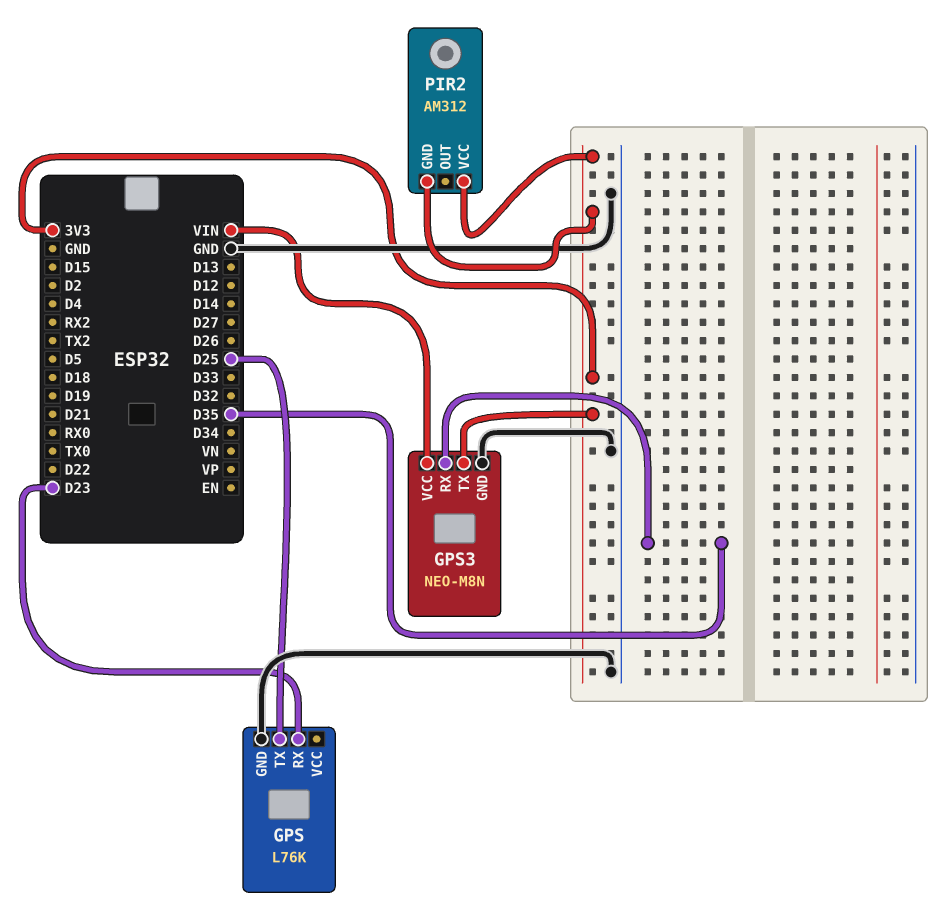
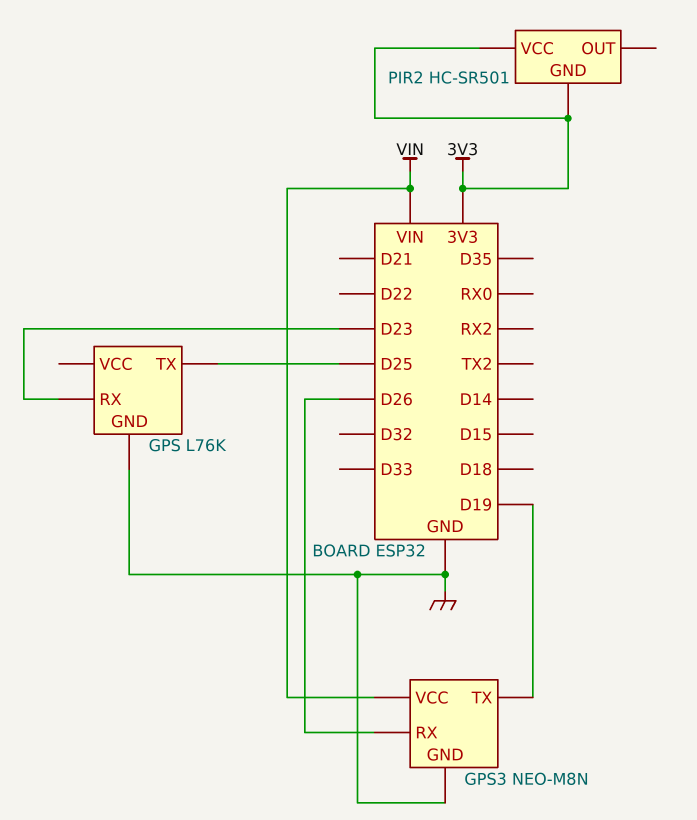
GPS3 pin RX: D35 -> D26
GPS3 pin TX: 3V3 -> D19
PIR2: AM312 -> HC-SR501

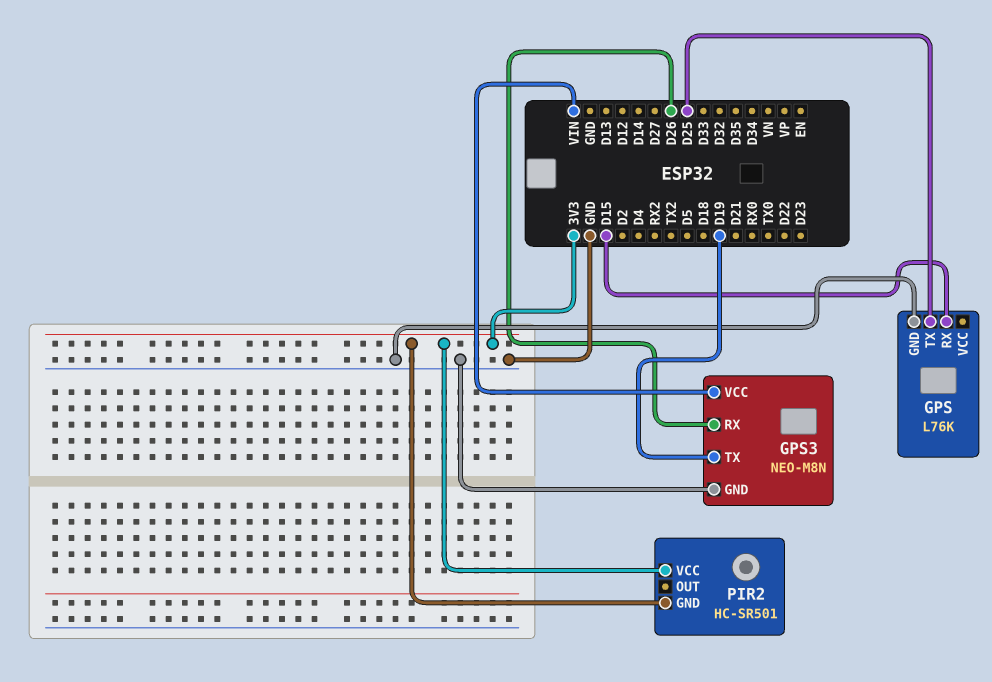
GPS pin RX: D23 -> D15

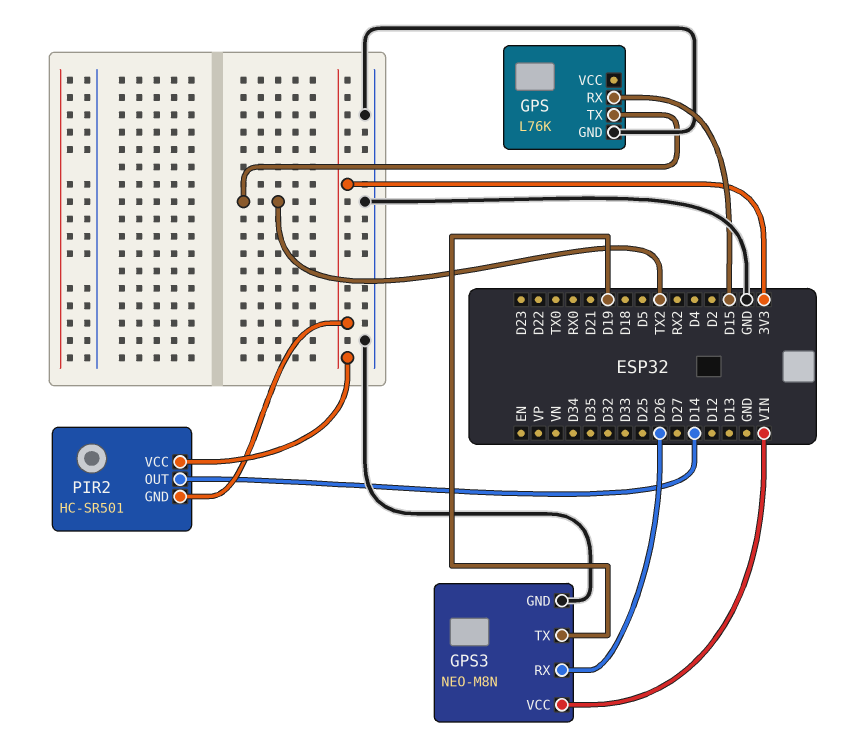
GPS pin TX: D25 -> TX2
PIR2 pin OUT: none -> D14

